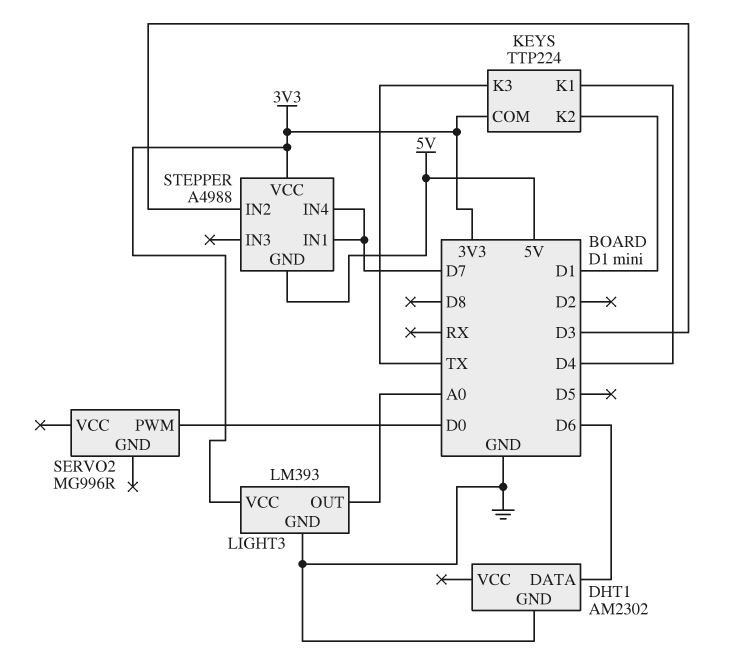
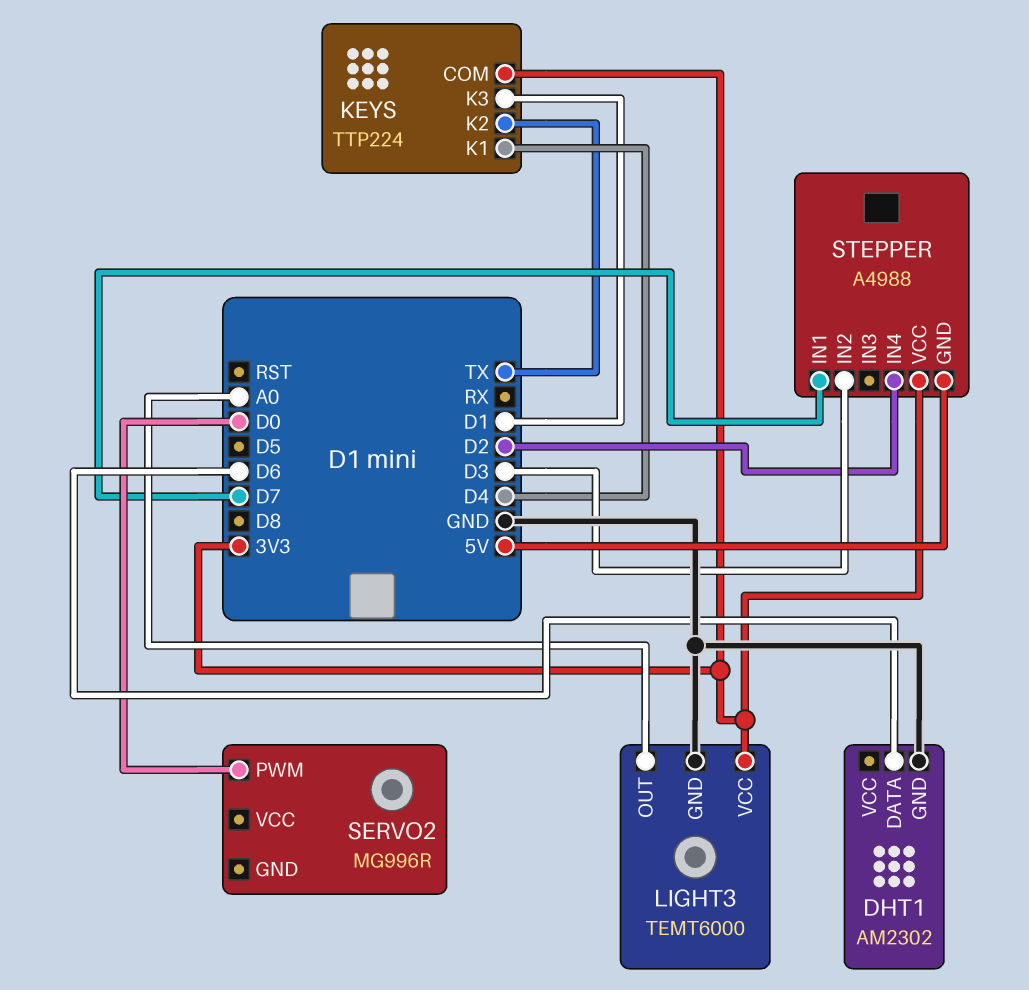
KEYS pin K2: D1 -> TX
KEYS pin K3: TX -> D1
LIGHT3: LM393 -> TEMT6000
STEPPER pin IN4: D7 -> D2

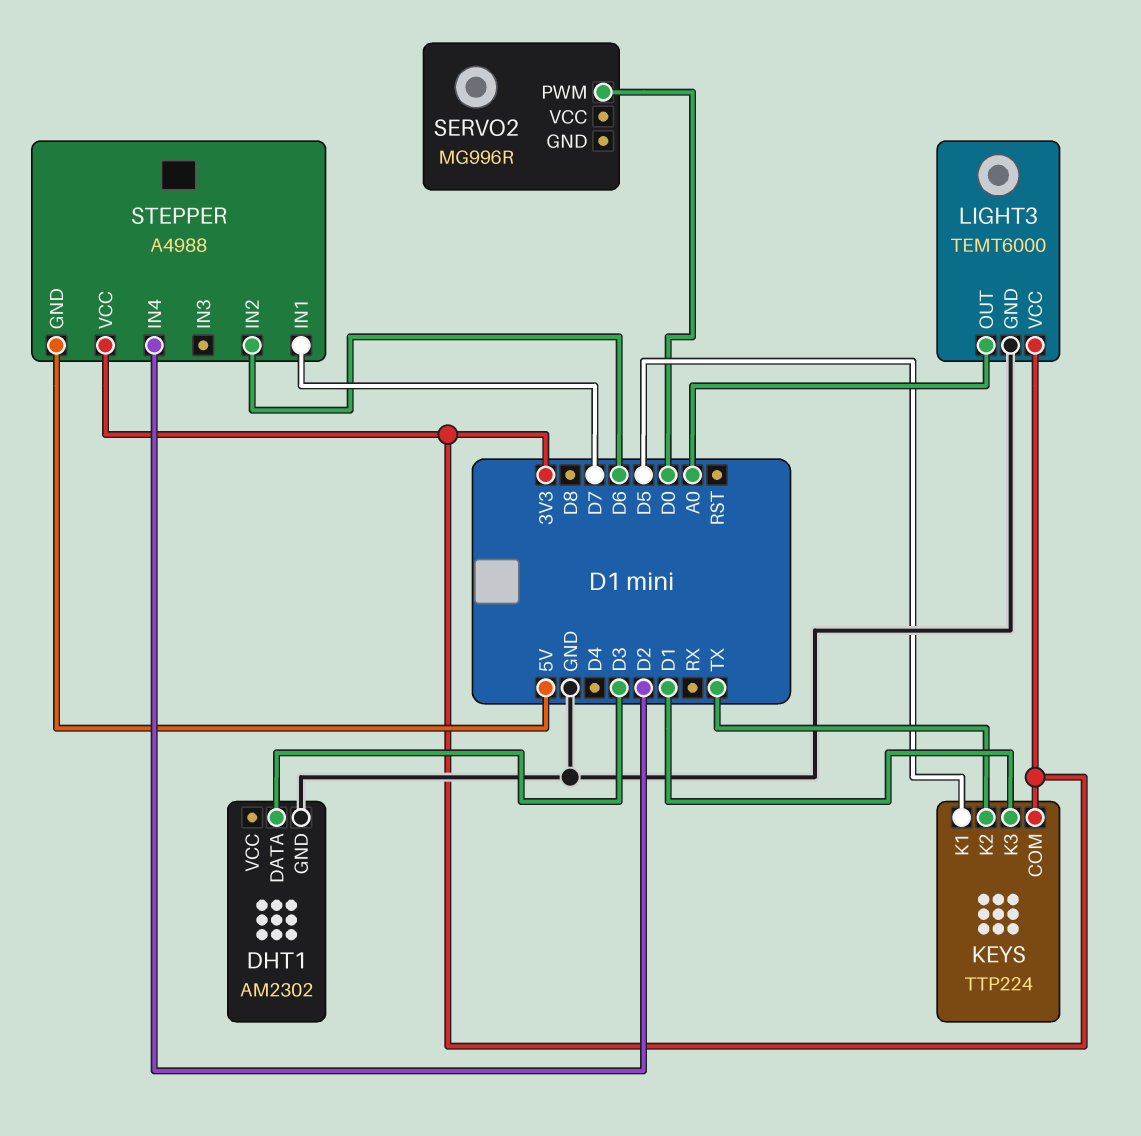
DHT1 pin DATA: D6 -> D3
KEYS pin K1: D4 -> D5
STEPPER pin IN2: D3 -> D6

